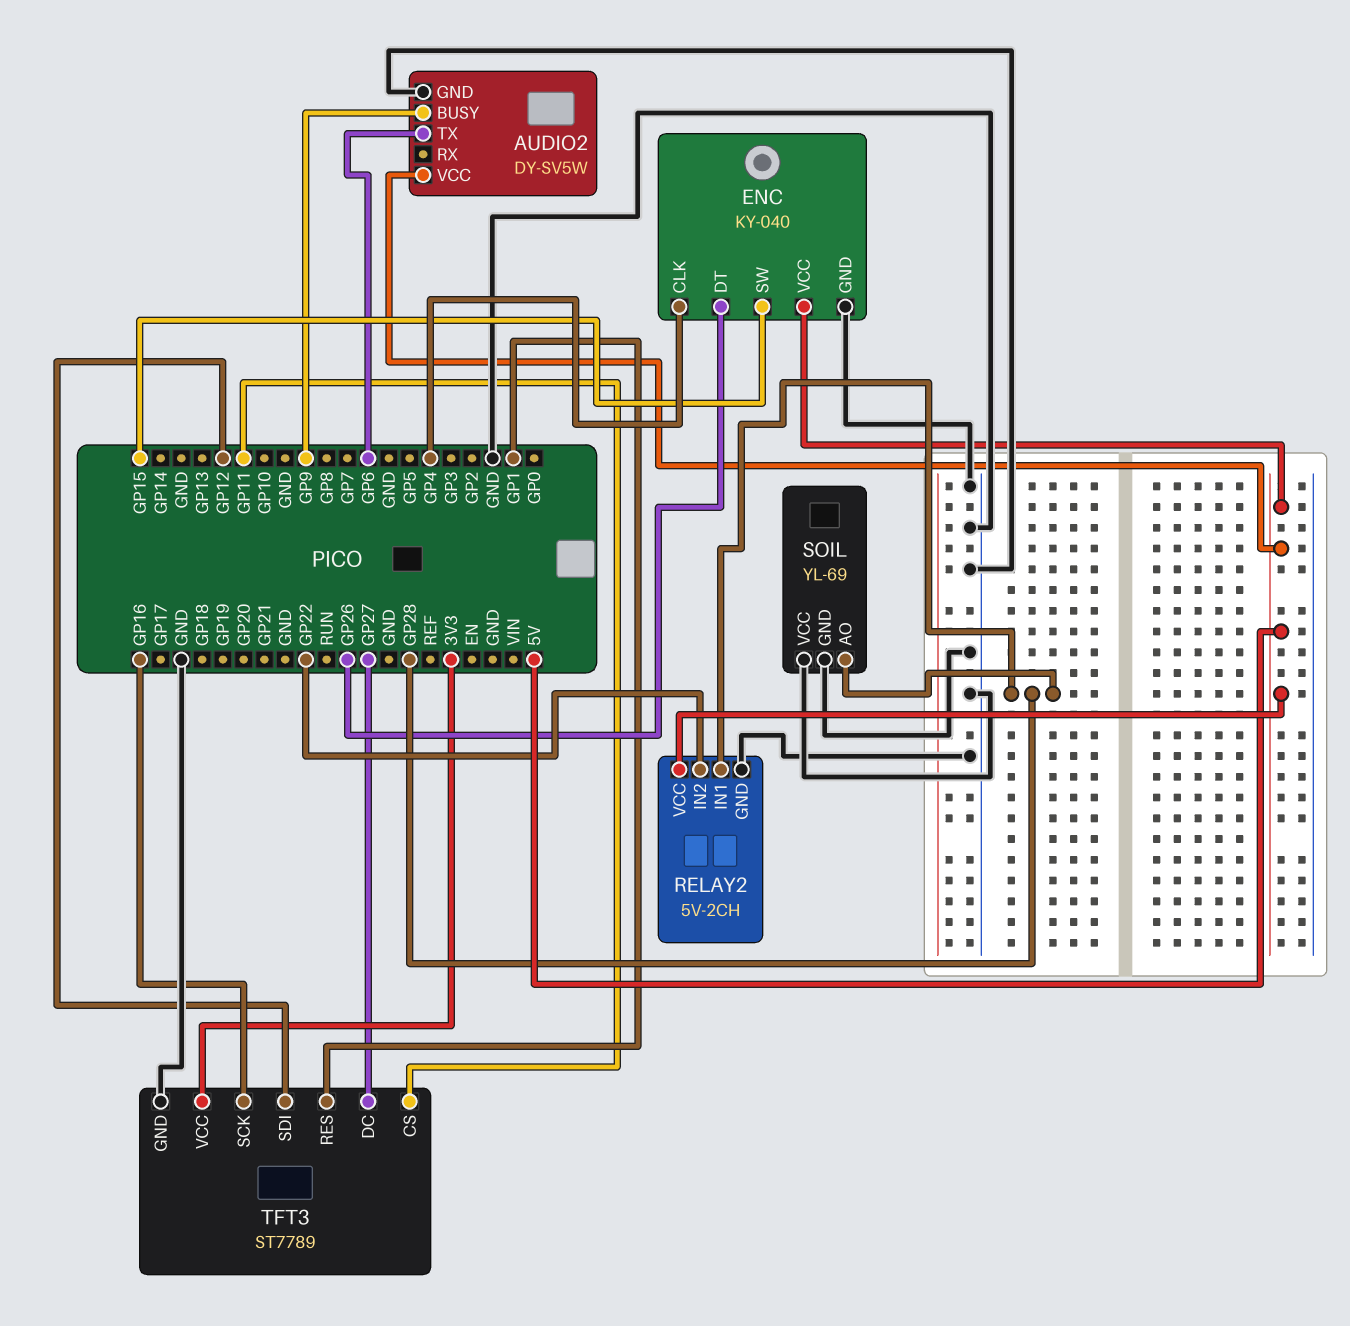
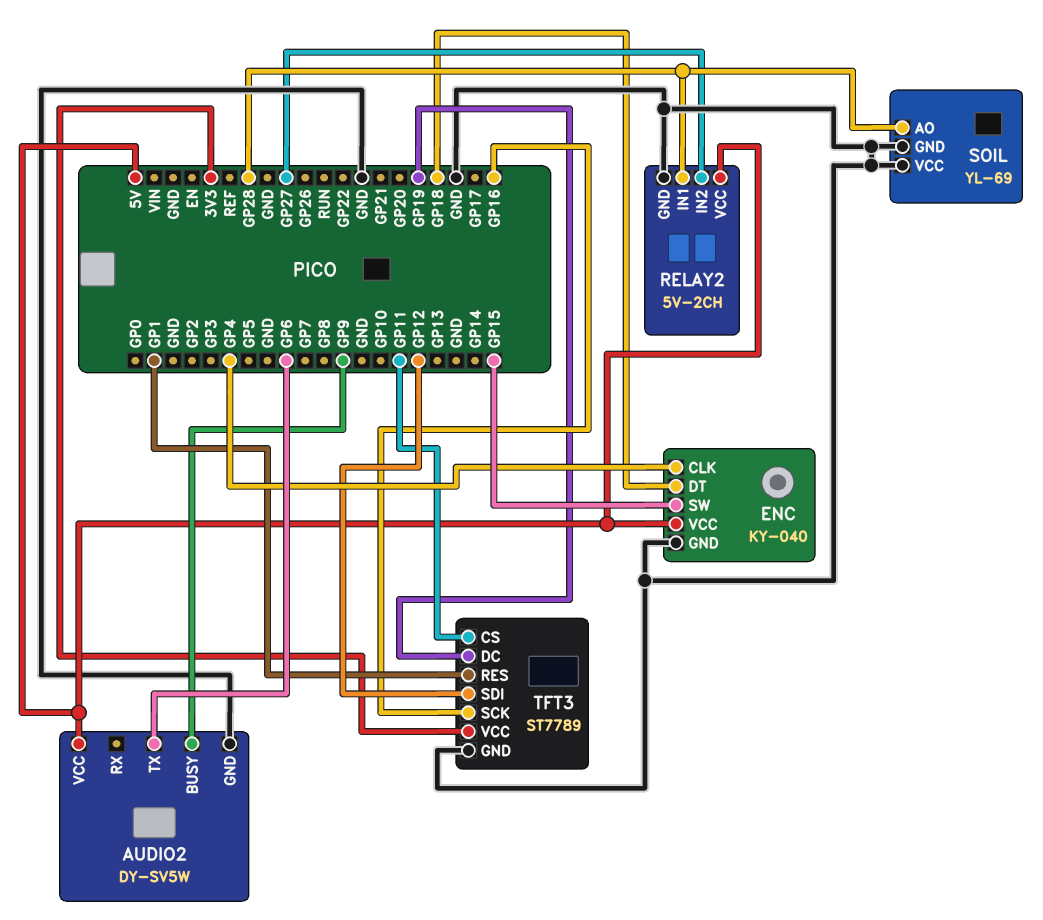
ENC pin DT: GP26 -> GP18
RELAY2 pin IN2: GP22 -> GP27
TFT3 pin DC: GP27 -> GP19

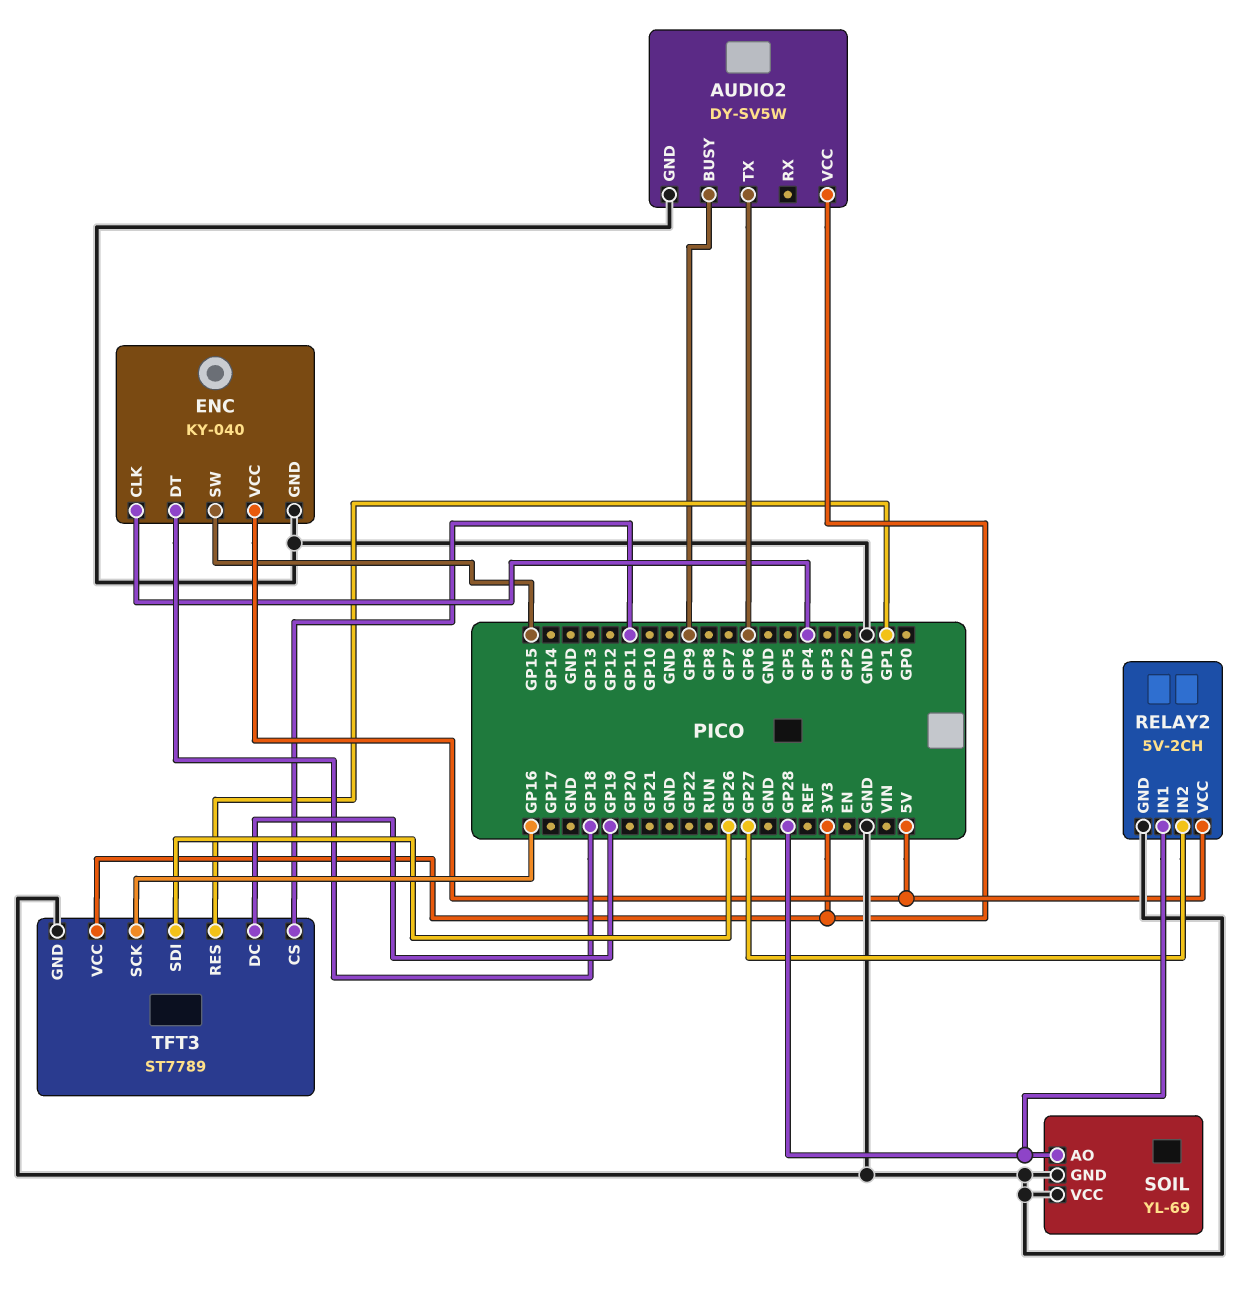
AUDIO2 pin VCC: 5V -> 3V3
TFT3 pin SDI: GP12 -> GP26

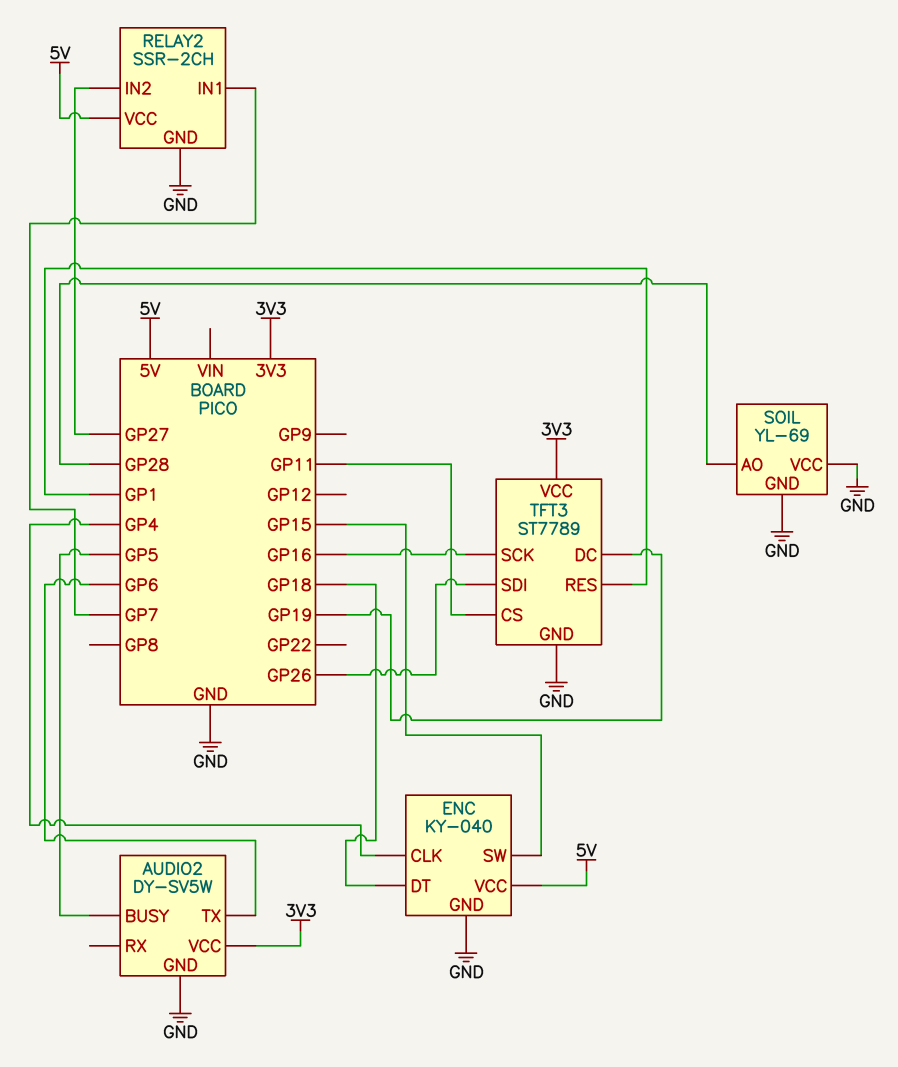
AUDIO2 pin BUSY: GP9 -> GP5
RELAY2: 5V-2CH -> SSR-2CH
RELAY2 pin IN1: GP28 -> GP7

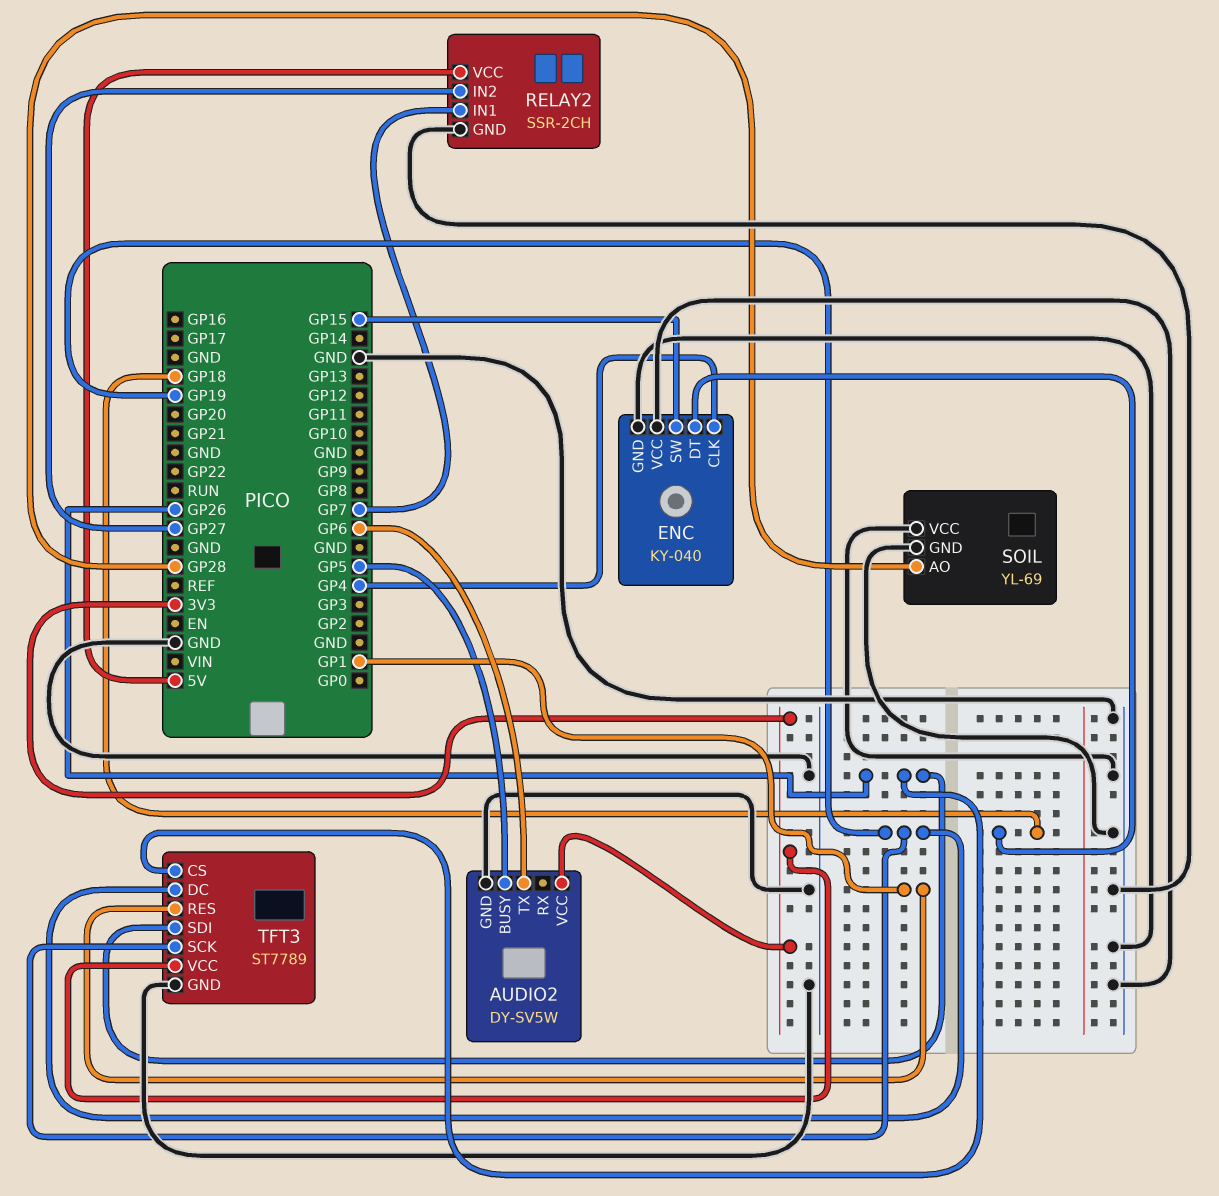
ENC pin VCC: 5V -> GND
TFT3 pin CS: GP11 -> GP26
TFT3 pin SCK: GP16 -> GP19

